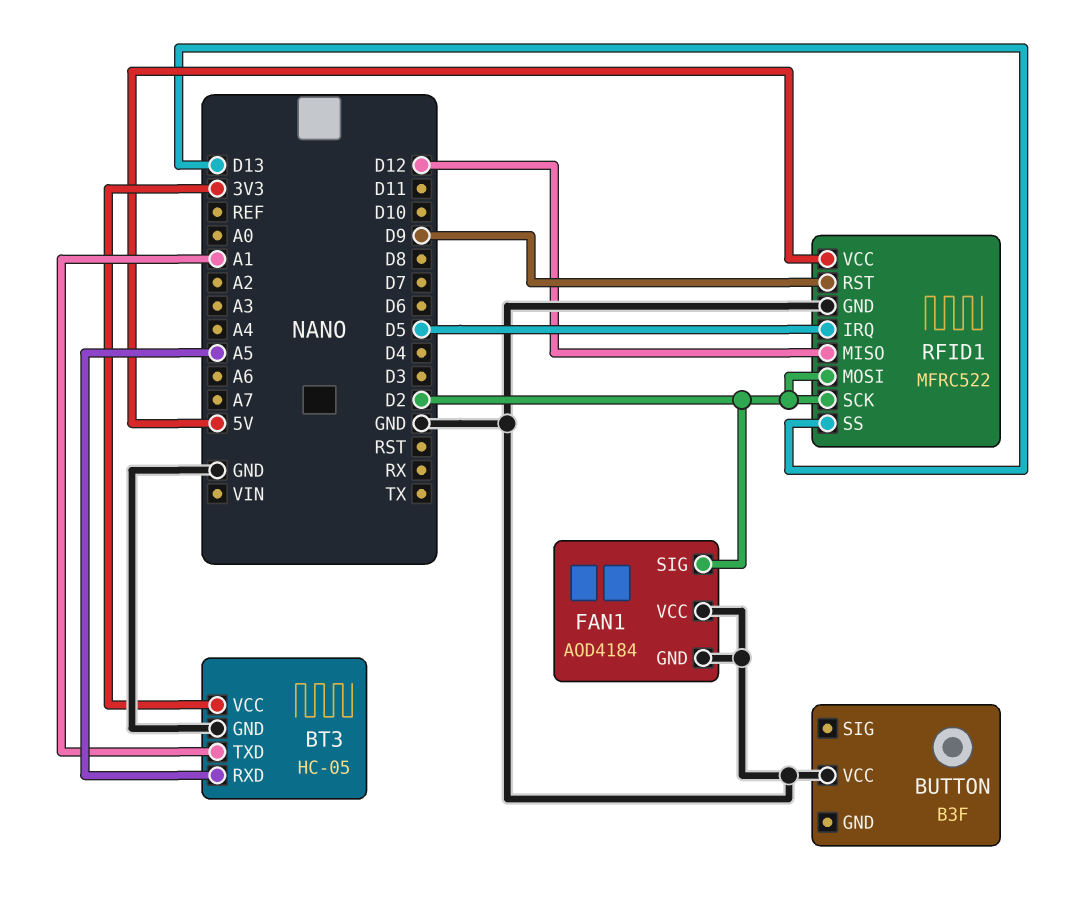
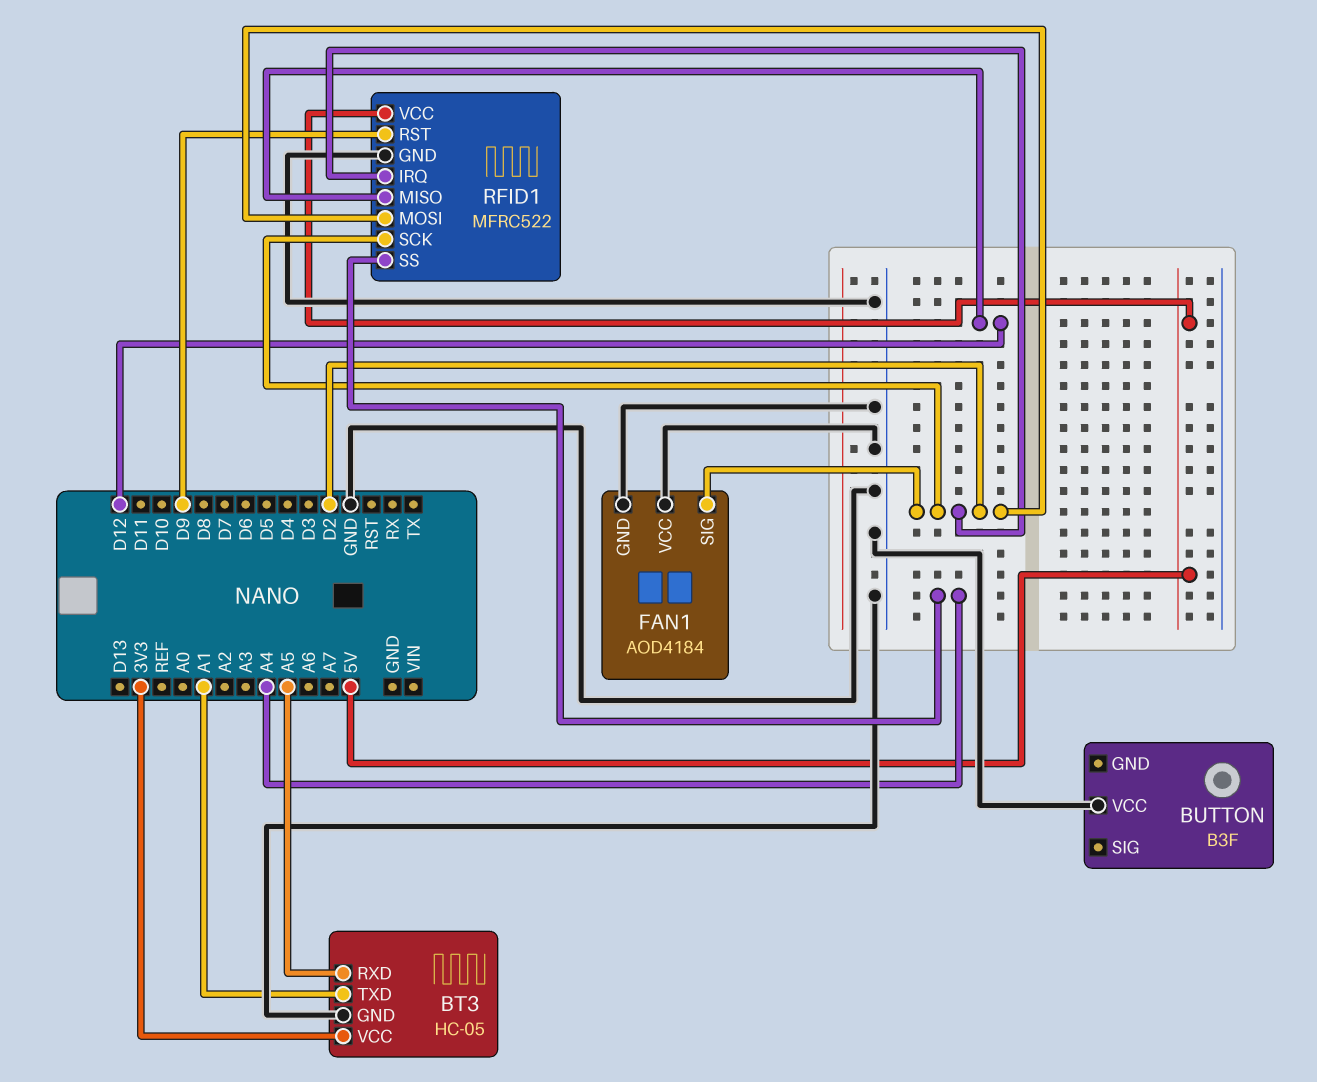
RFID1 pin IRQ: D5 -> D2
RFID1 pin SS: D13 -> A4

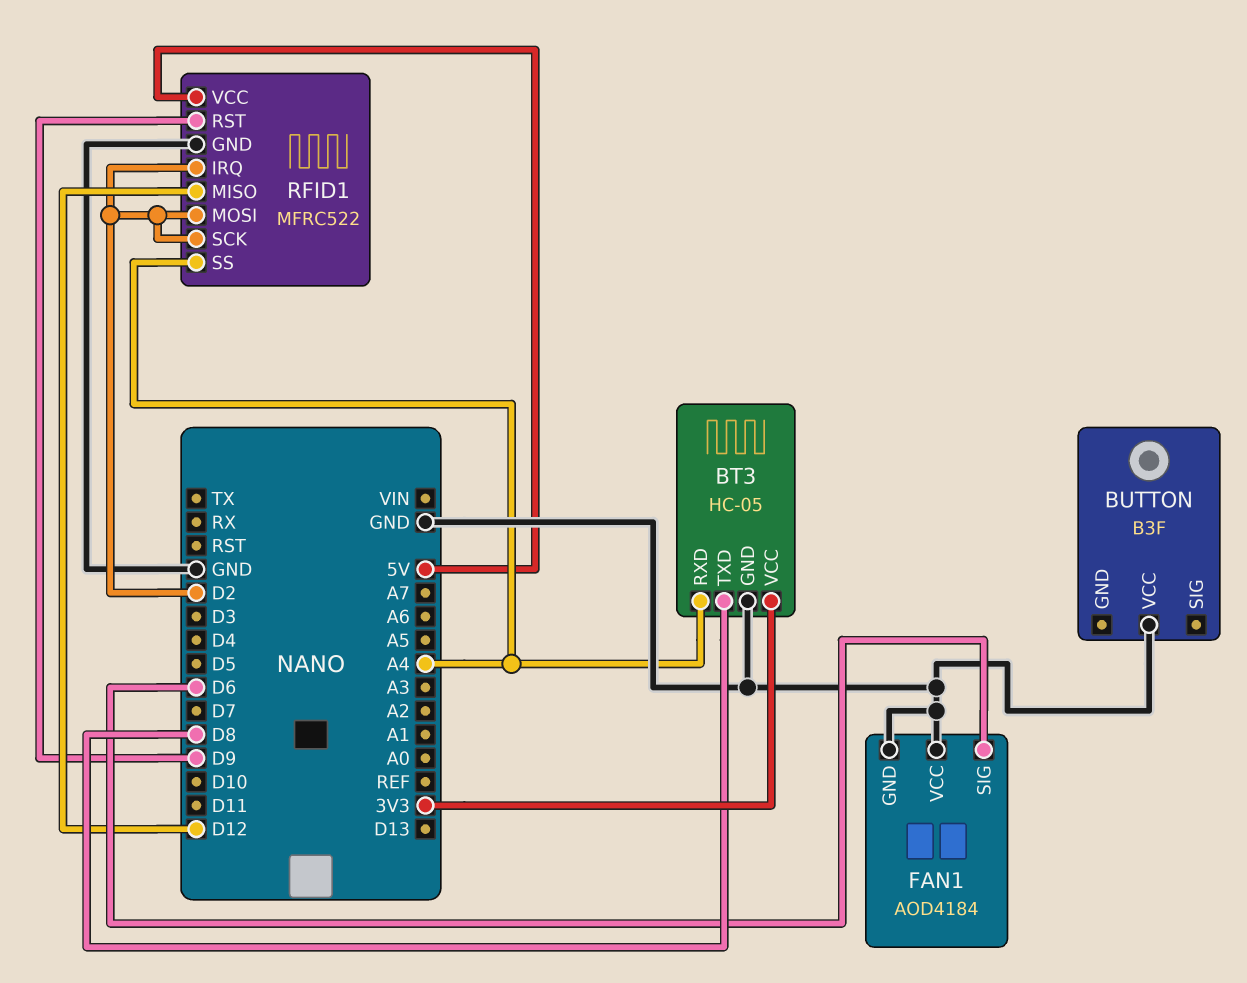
BT3 pin RXD: A5 -> A4
BT3 pin TXD: A1 -> D8
FAN1 pin SIG: D2 -> D6

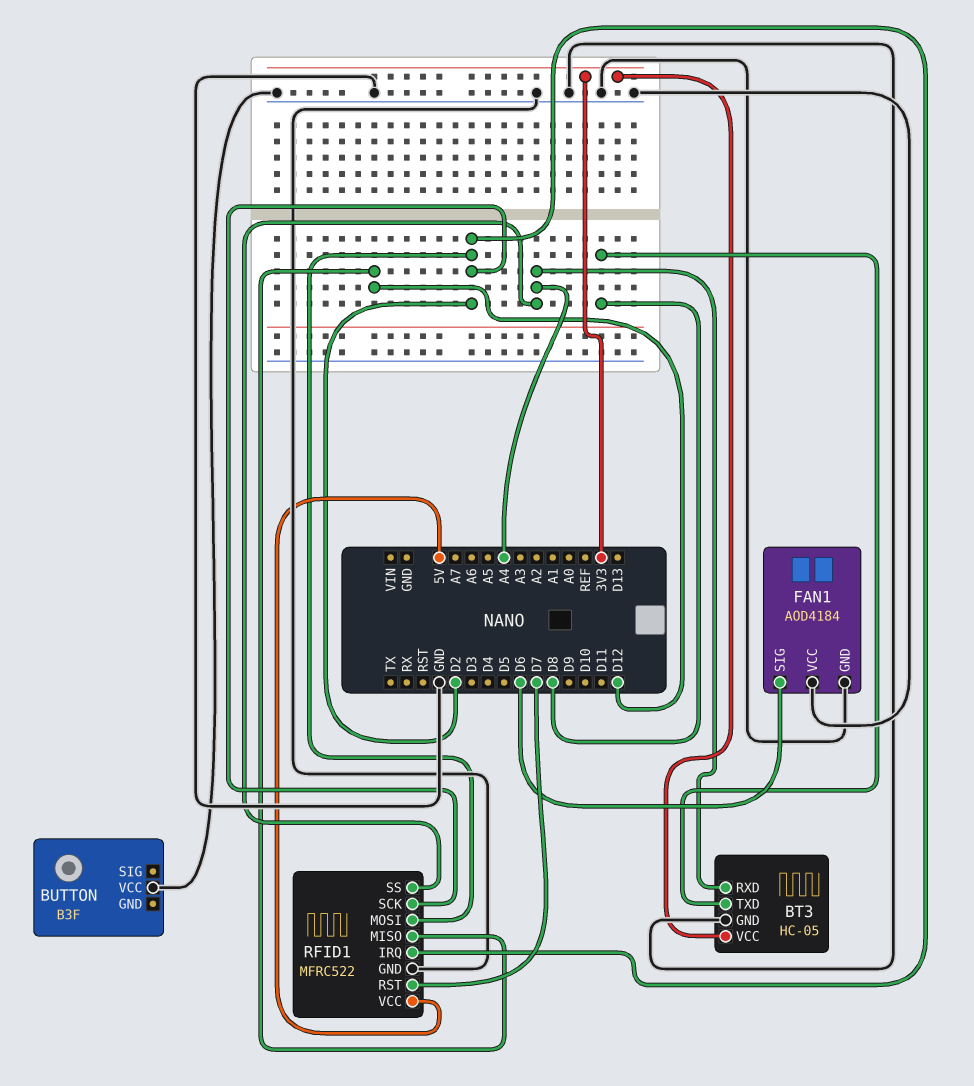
RFID1 pin RST: D9 -> D7

